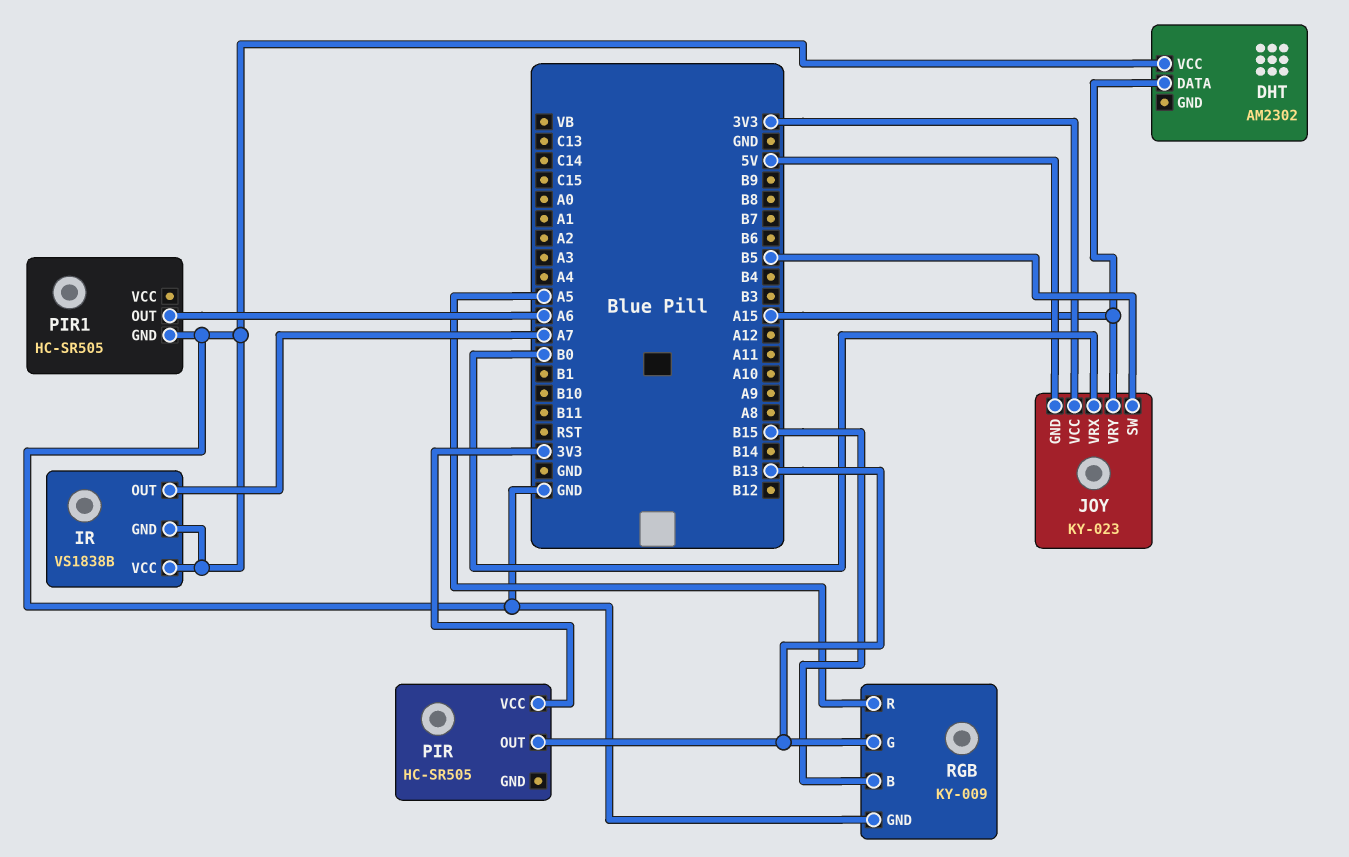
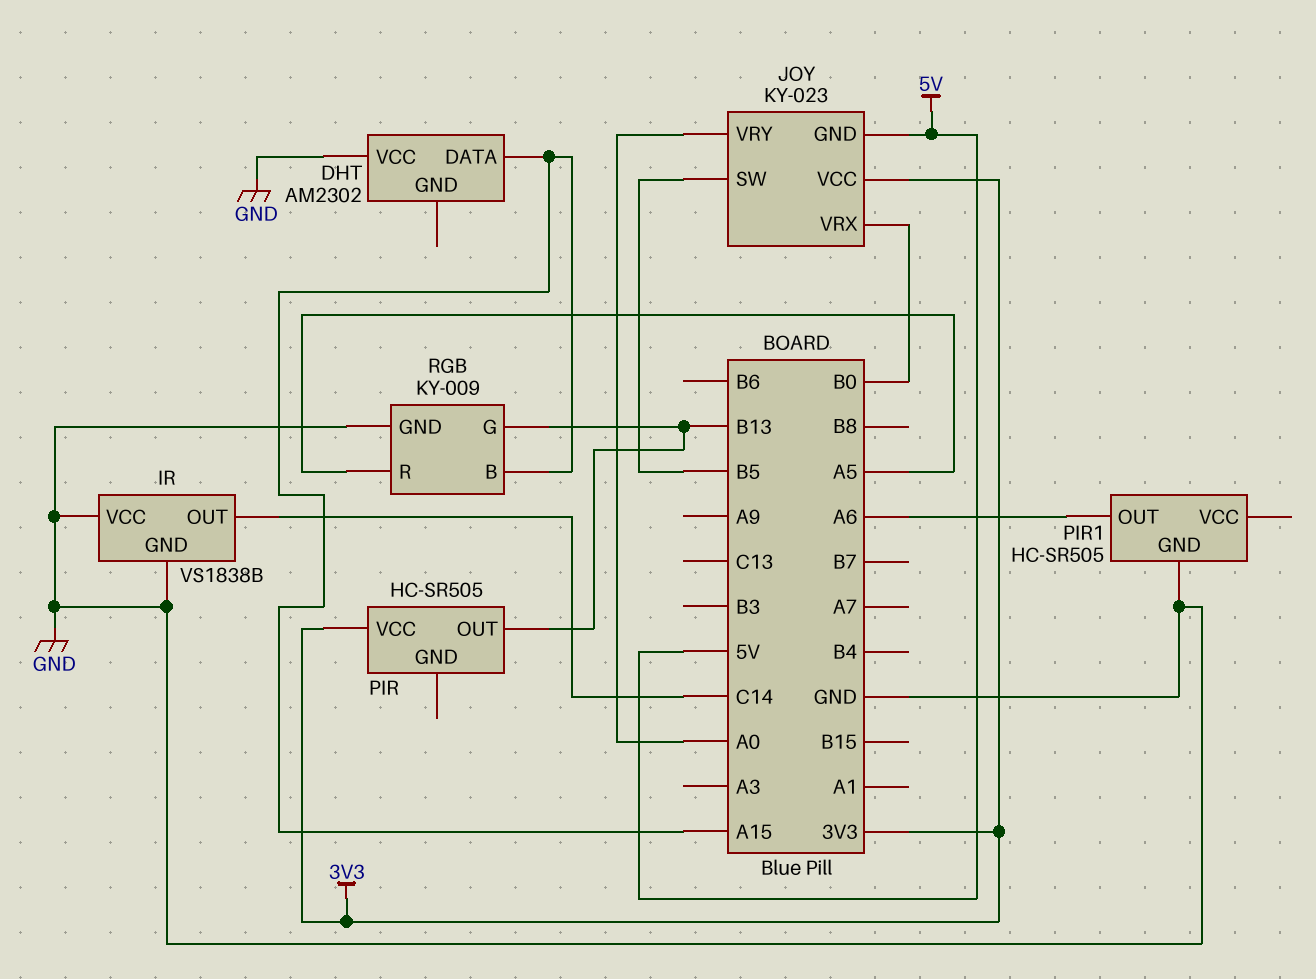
IR pin OUT: A7 -> C14
JOY pin VRY: A15 -> A0
RGB pin B: B15 -> A15

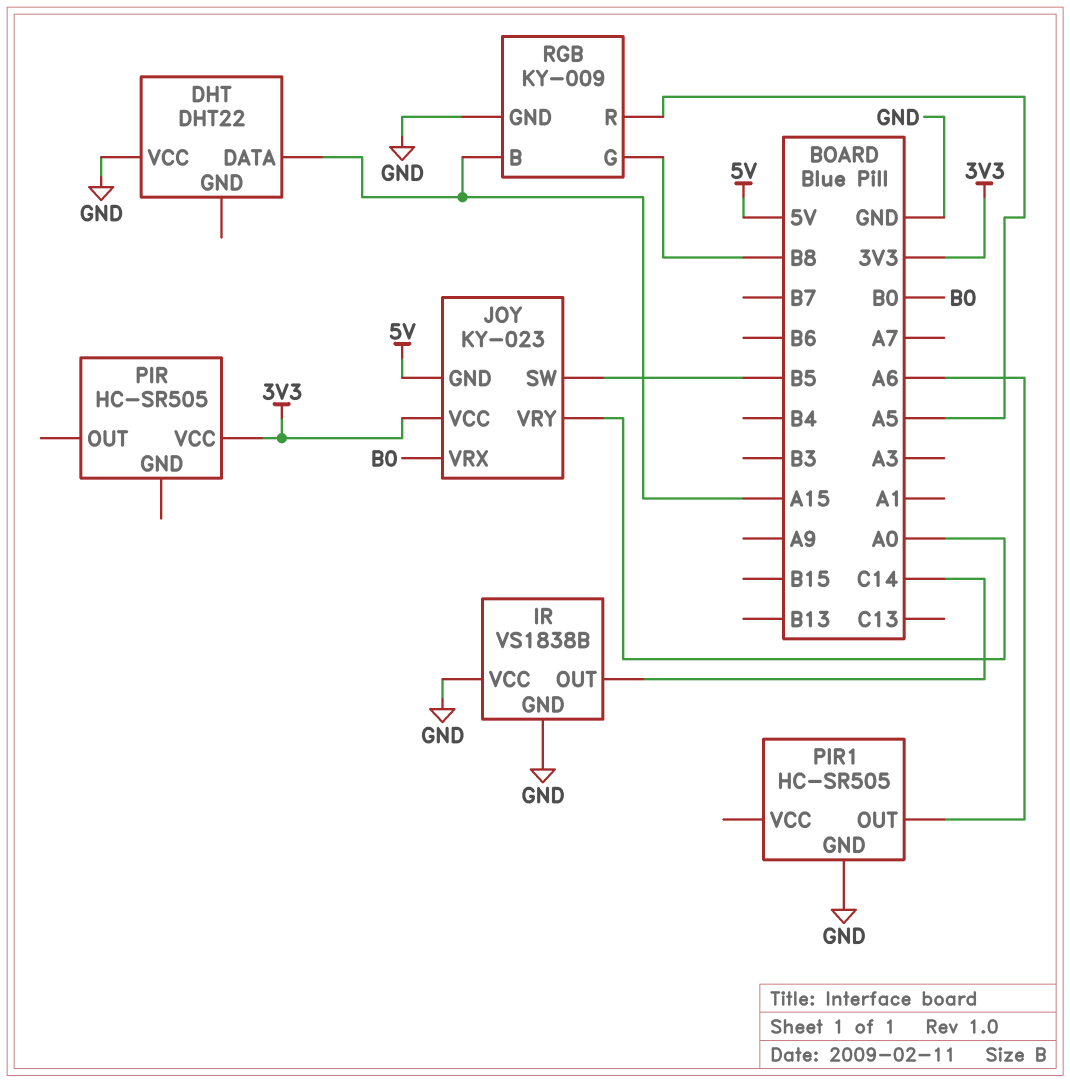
DHT: AM2302 -> DHT22
PIR pin OUT: B13 -> none
RGB pin G: B13 -> B8

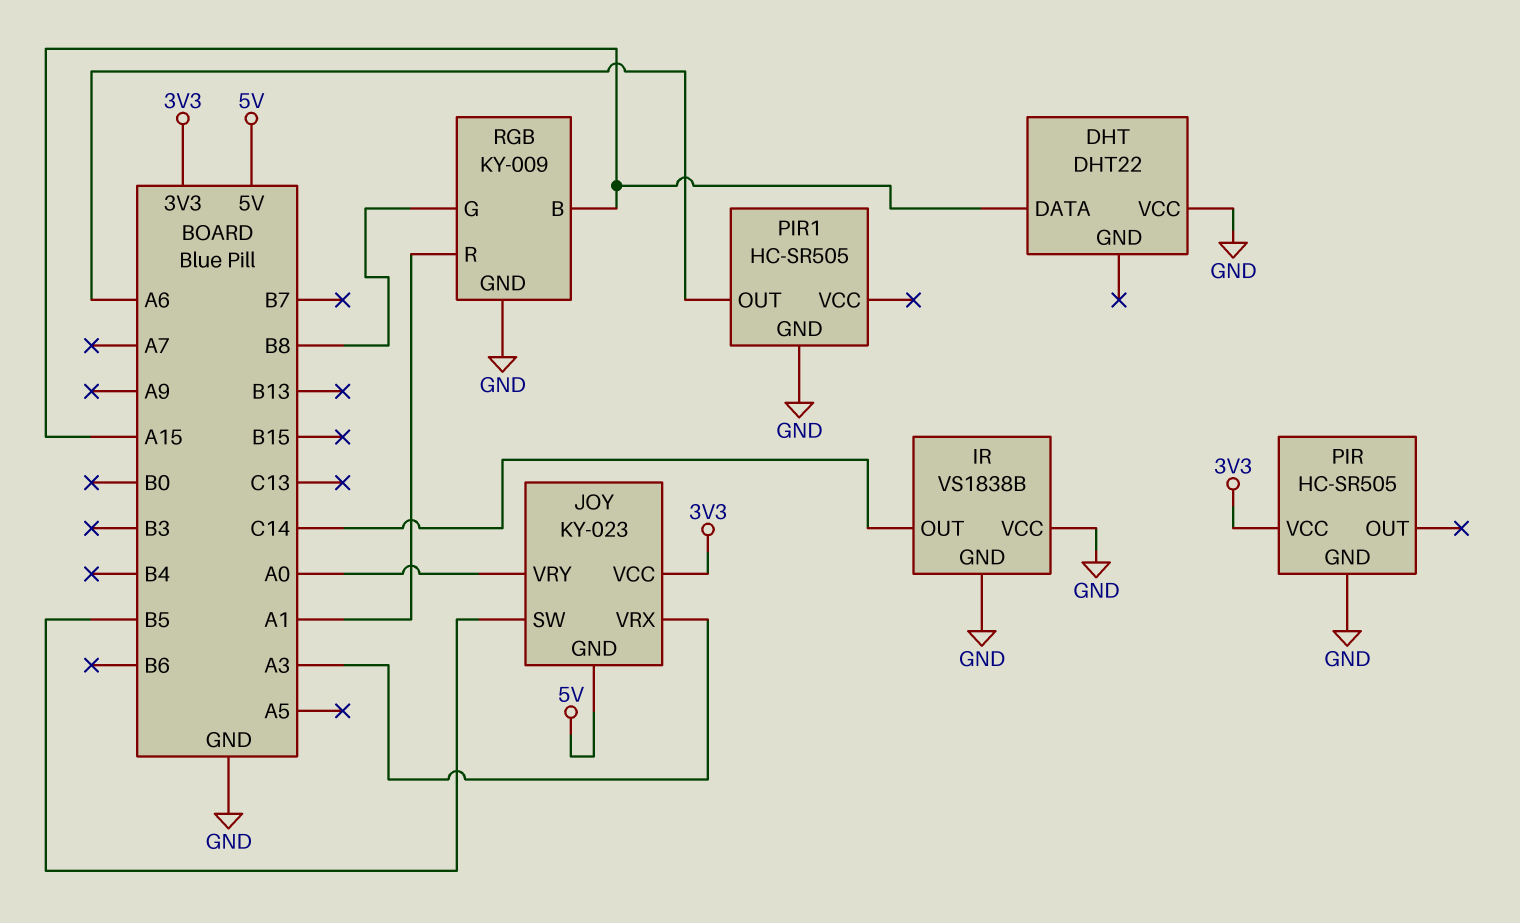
JOY pin VRX: B0 -> A3
PIR pin GND: none -> GND
RGB pin R: A5 -> A1

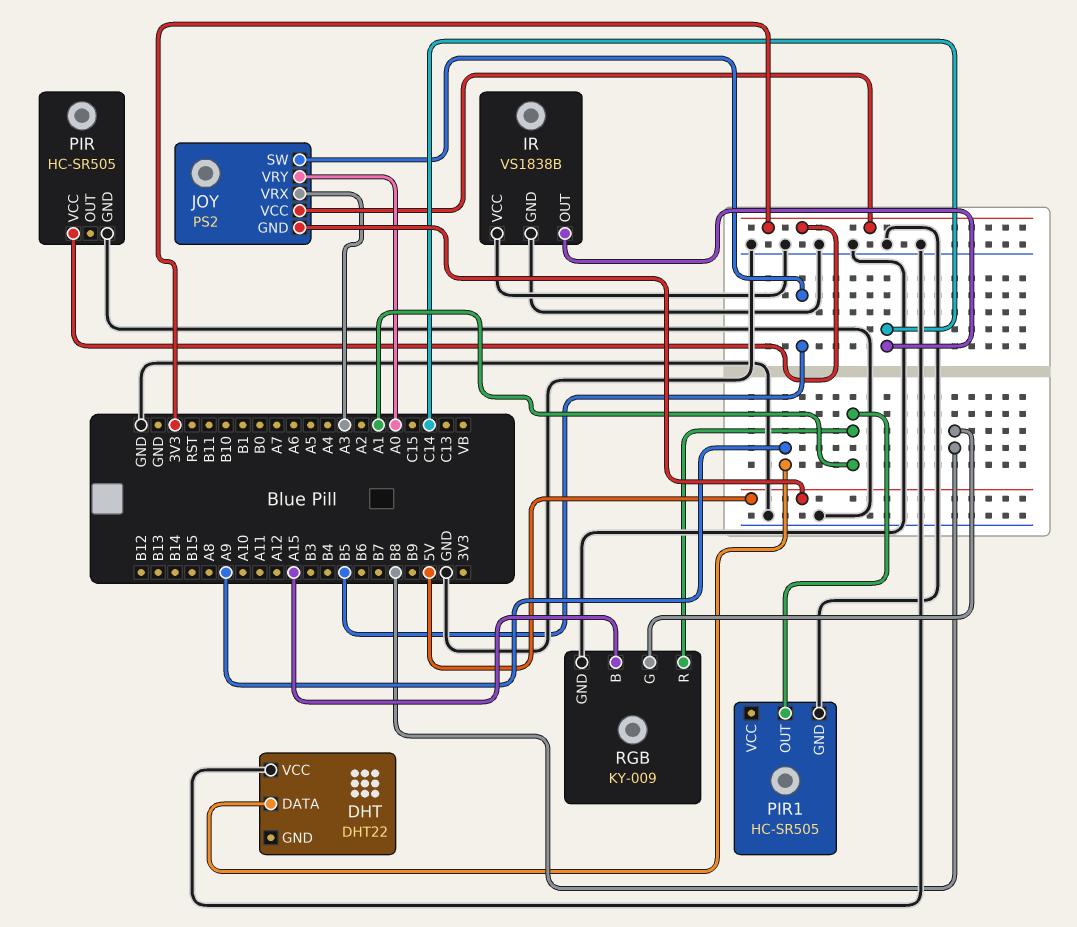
DHT pin DATA: A15 -> A9
JOY: KY-023 -> PS2
PIR1 pin OUT: A6 -> A1

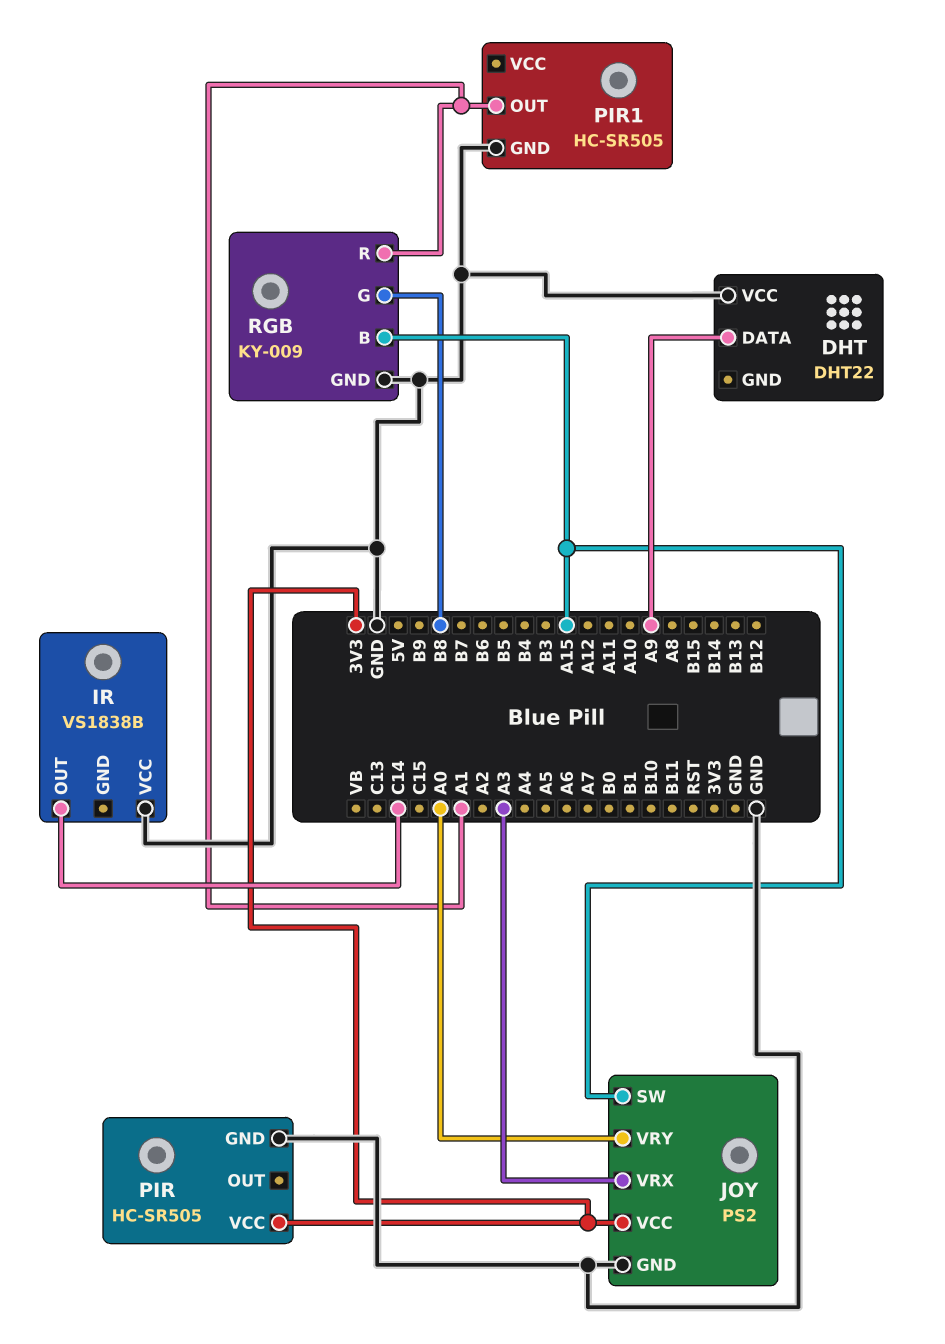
IR pin GND: GND -> none
JOY pin GND: 5V -> GND
JOY pin SW: B5 -> A15

